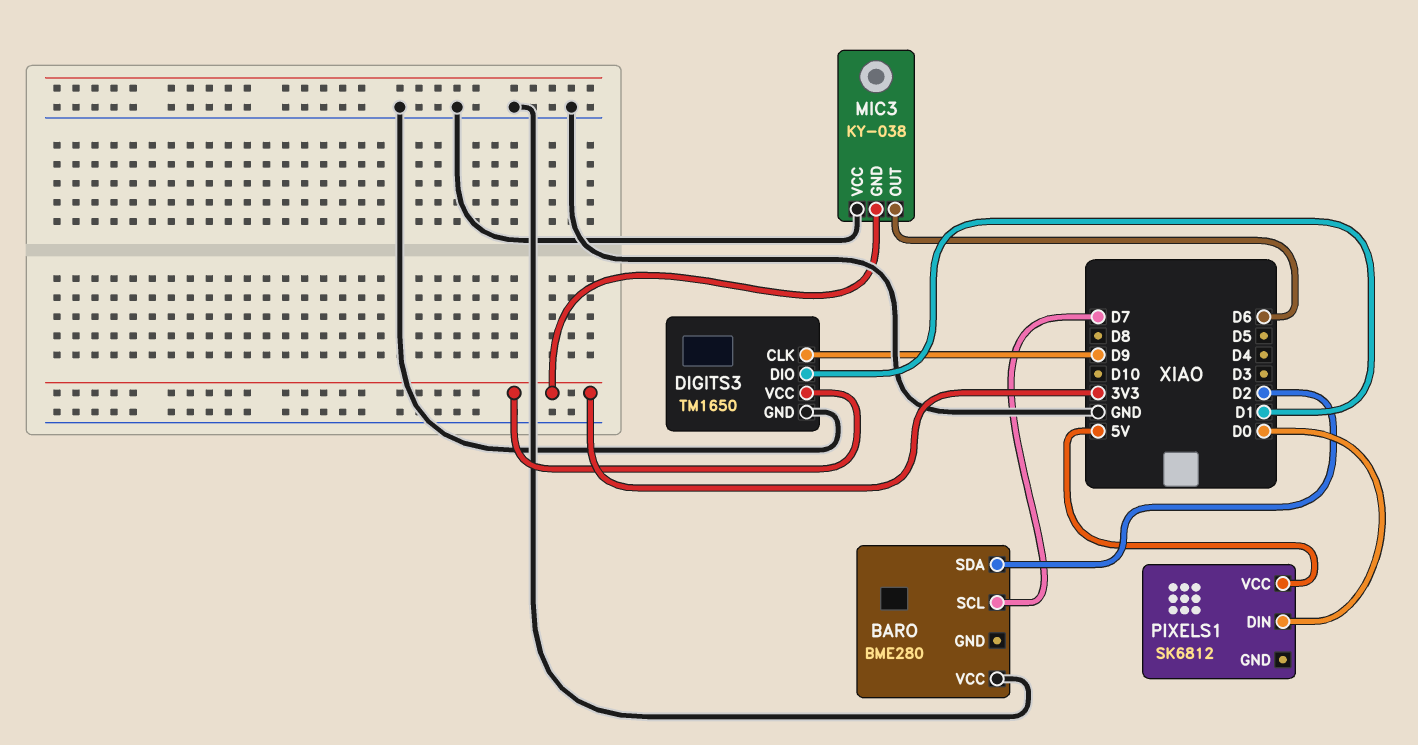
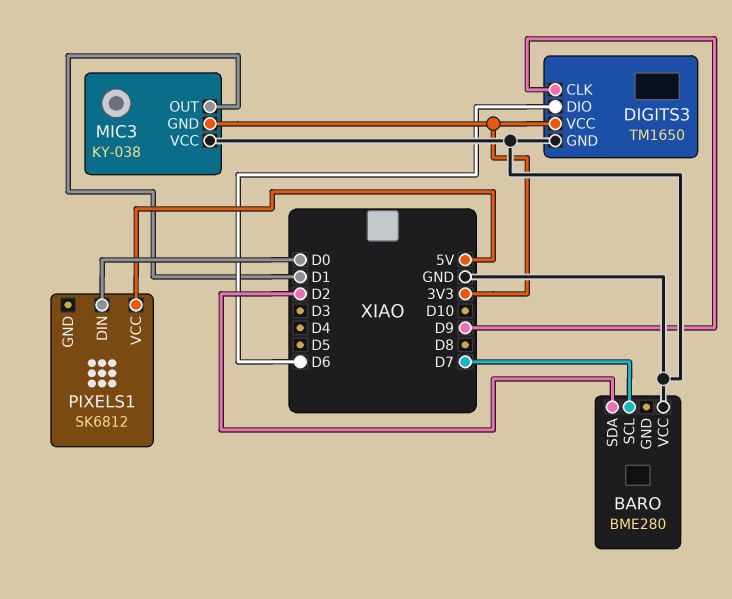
DIGITS3 pin DIO: D1 -> D6
MIC3 pin OUT: D6 -> D1

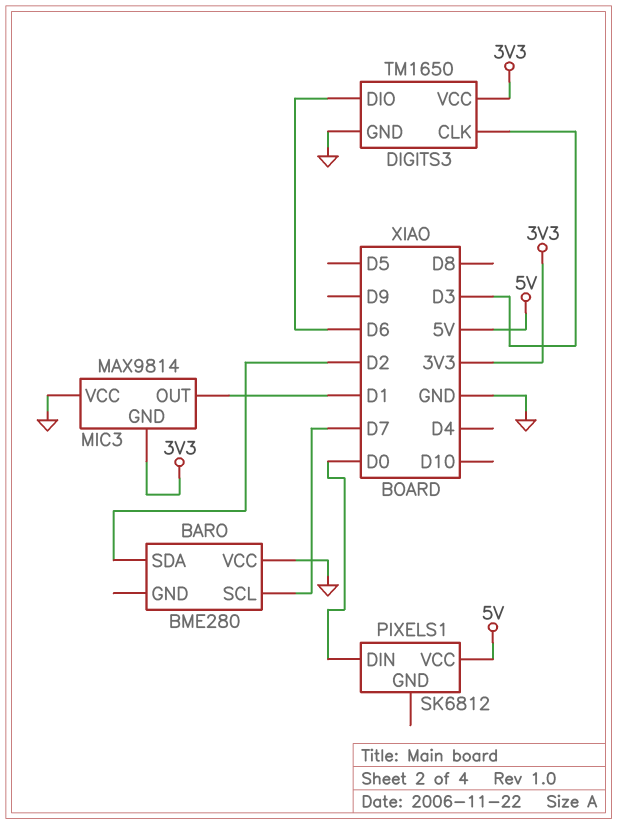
DIGITS3 pin CLK: D9 -> D3
MIC3: KY-038 -> MAX9814

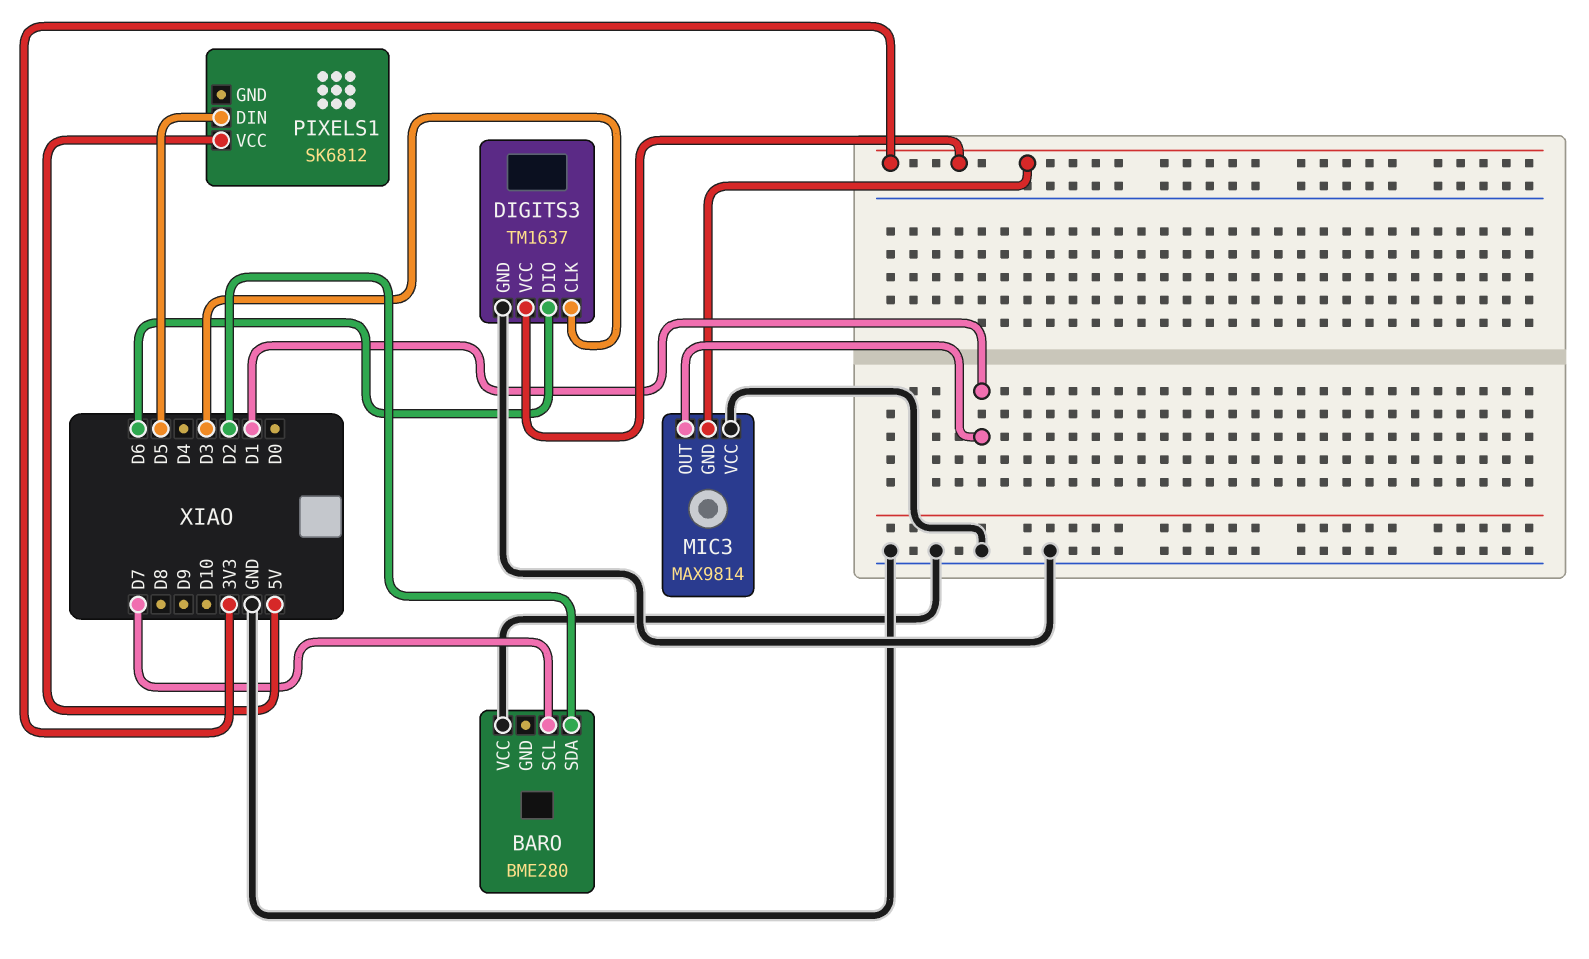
DIGITS3: TM1650 -> TM1637
PIXELS1 pin DIN: D0 -> D5

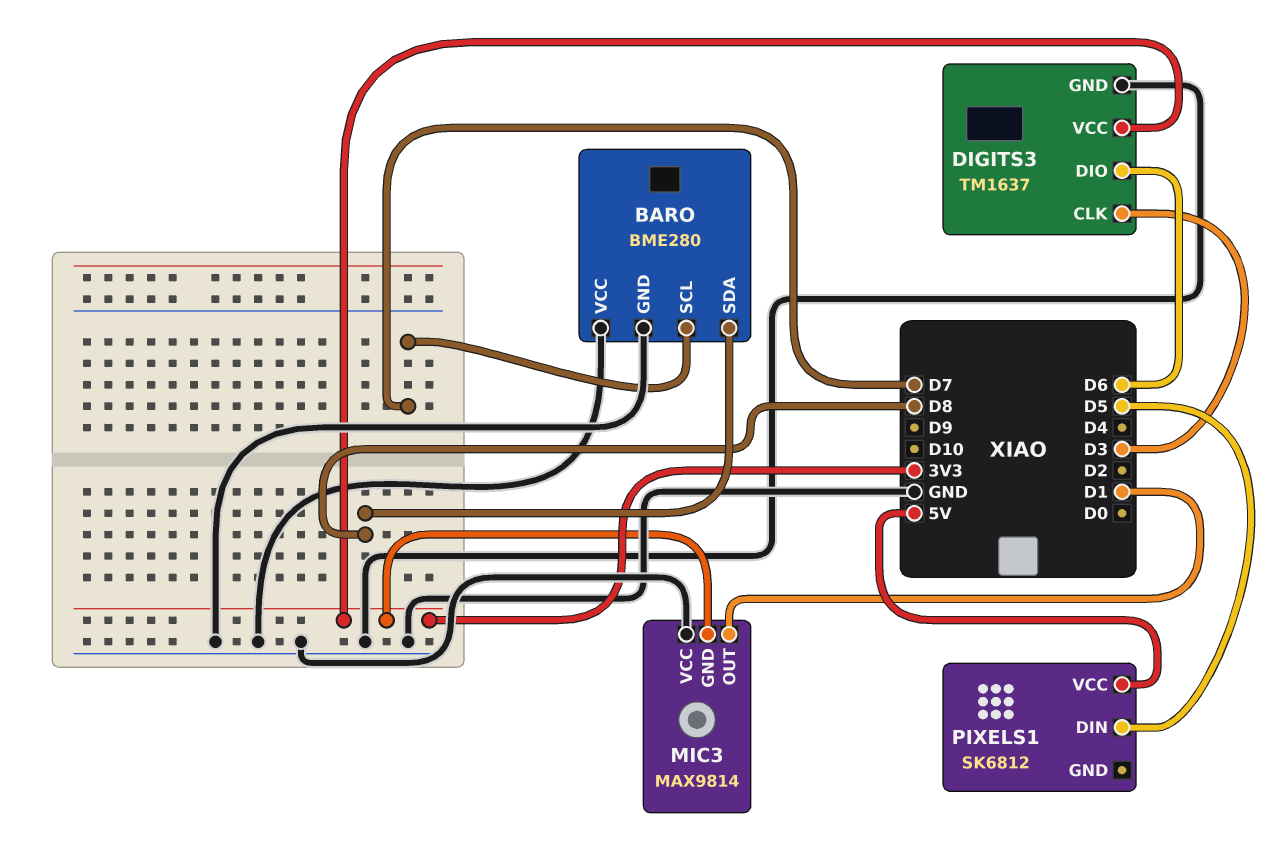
BARO pin GND: none -> GND
BARO pin SDA: D2 -> D8

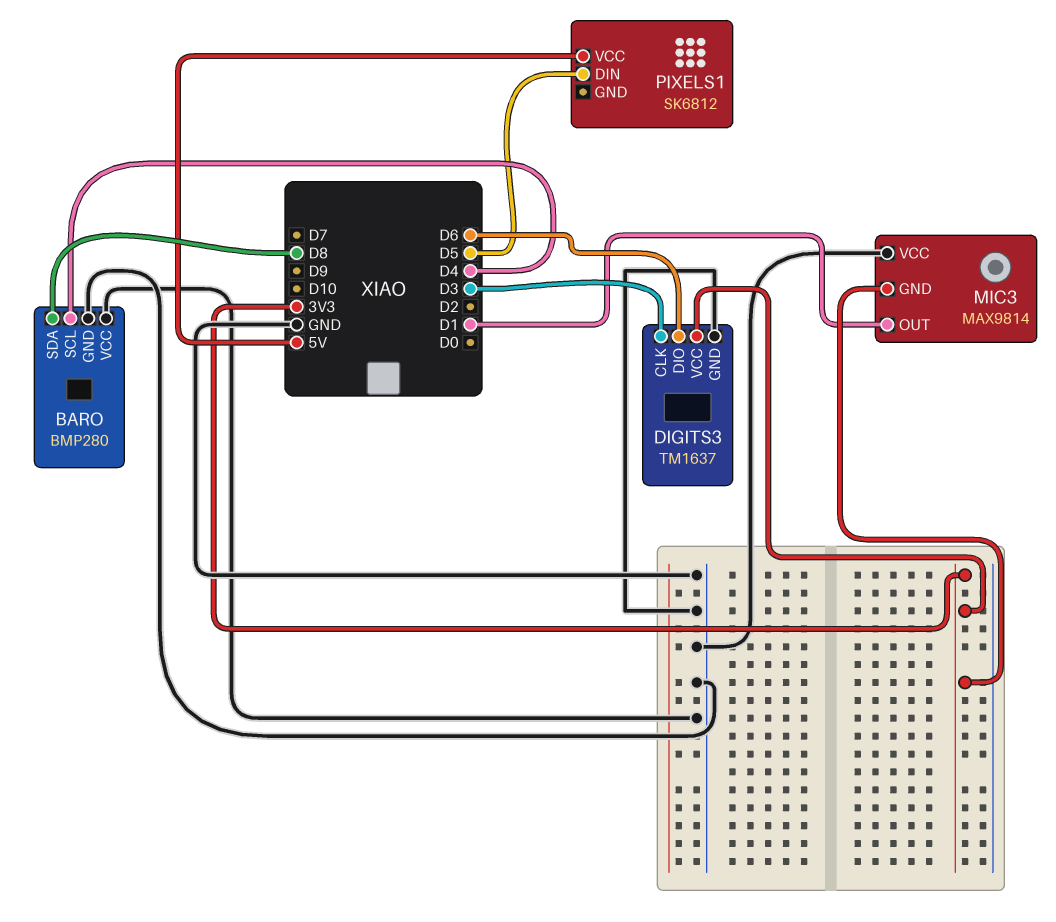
BARO: BME280 -> BMP280
BARO pin SCL: D7 -> D4

